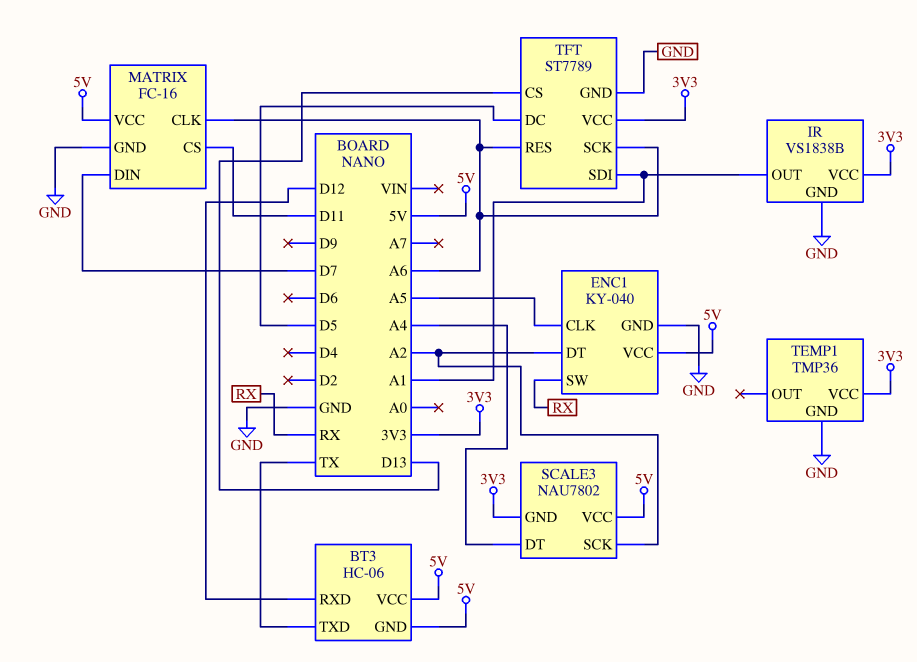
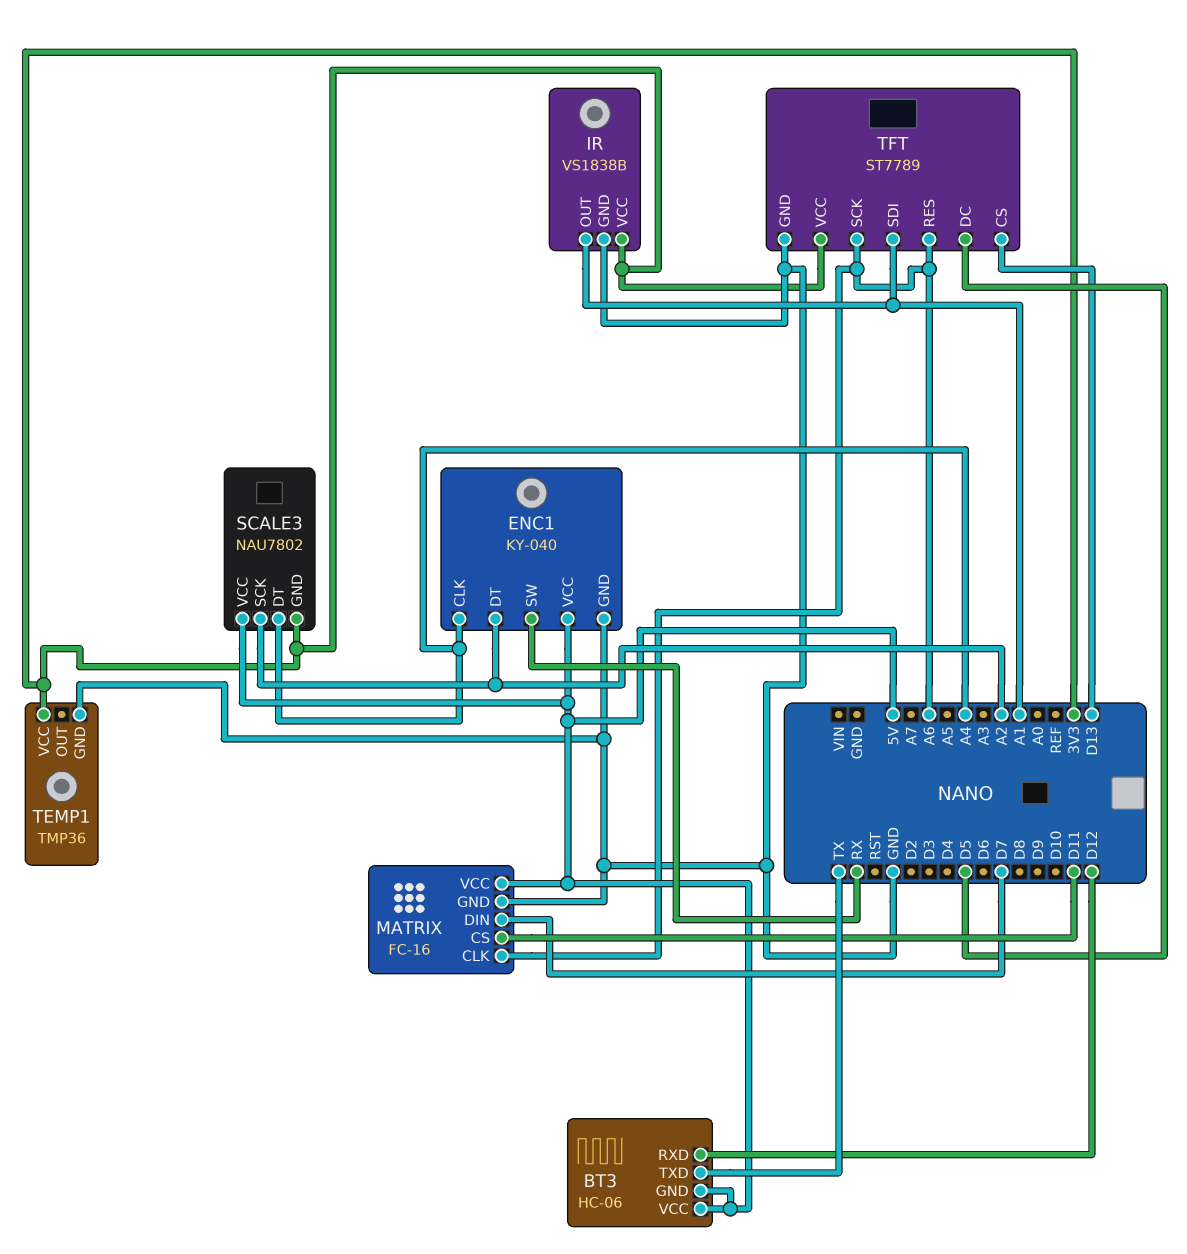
ENC1 pin CLK: A5 -> A4

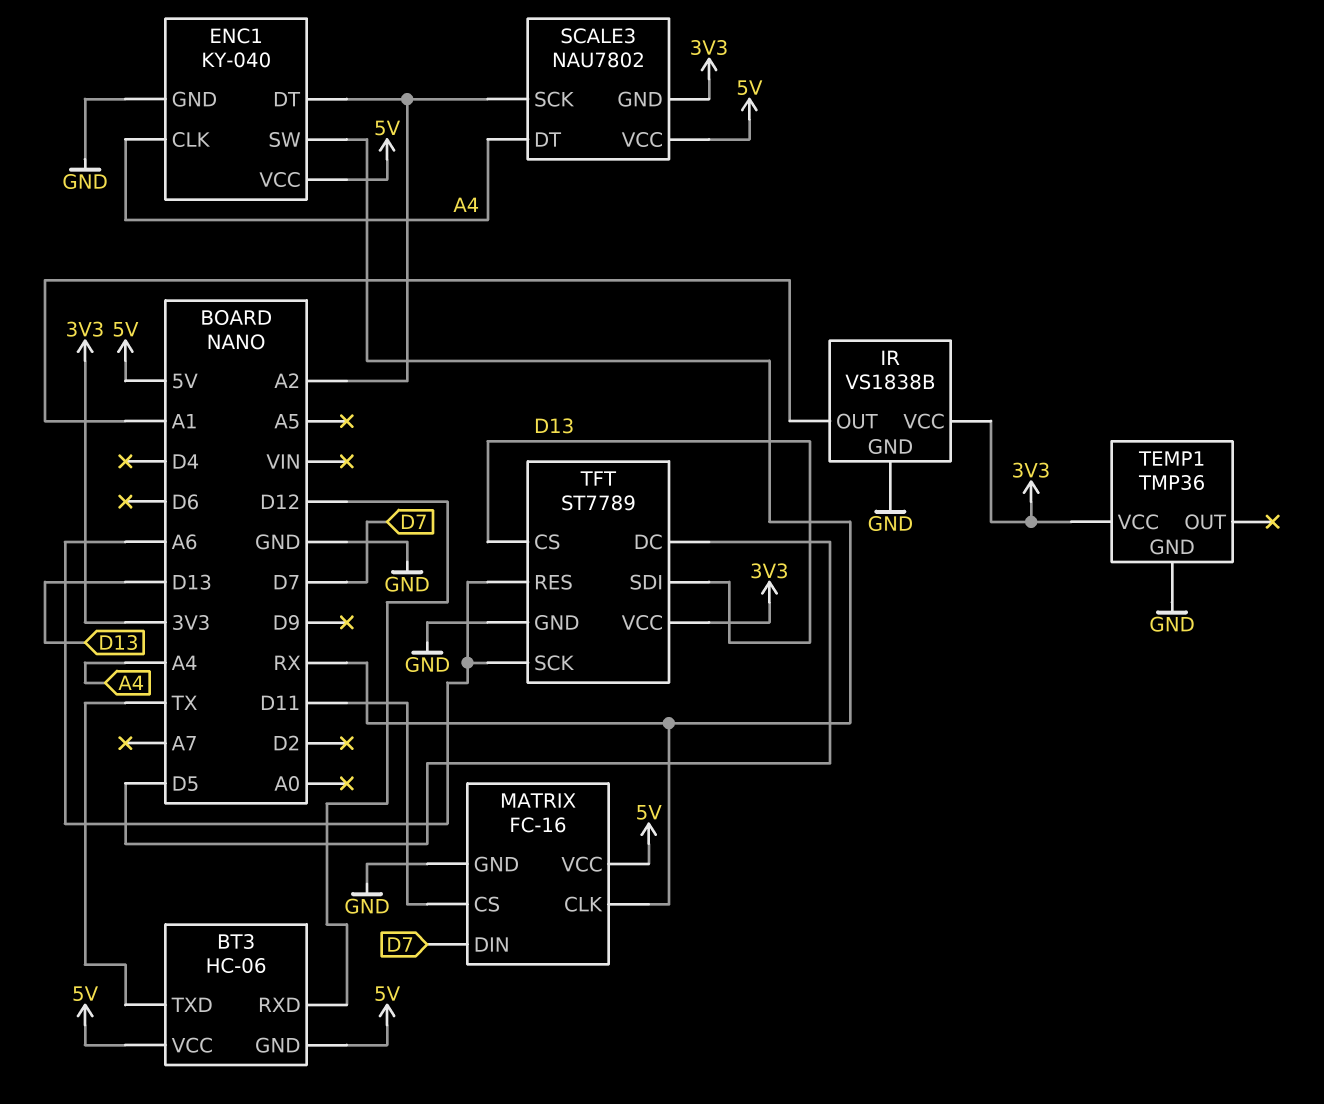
MATRIX pin CLK: A6 -> RX
TFT pin SDI: A1 -> D13

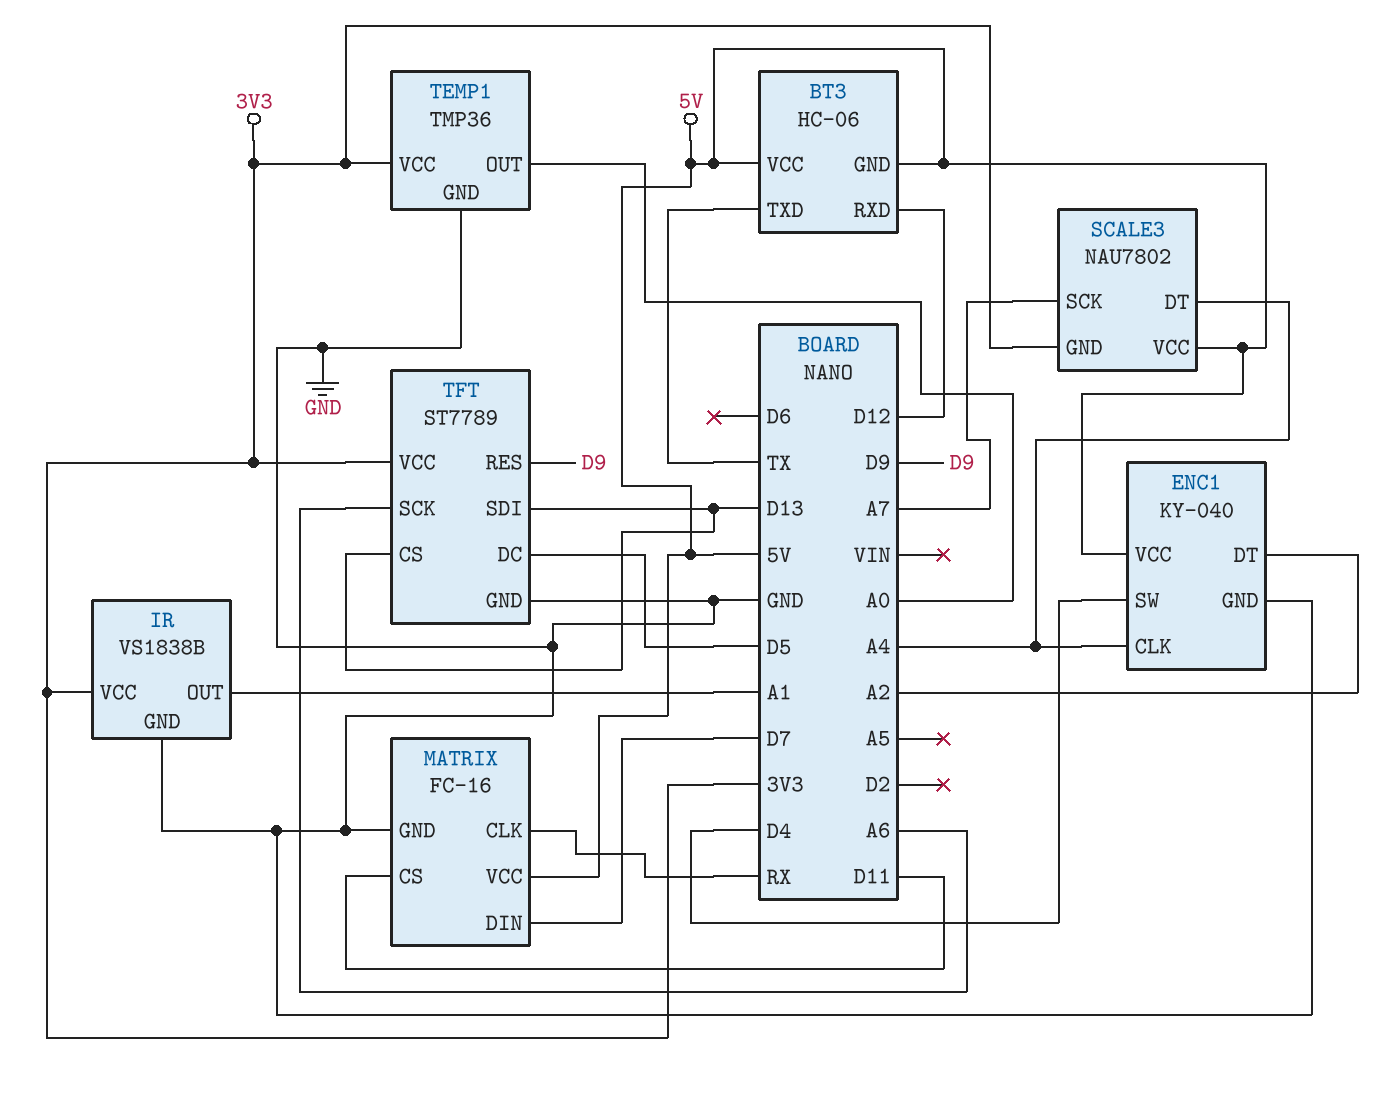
ENC1 pin SW: RX -> D4
SCALE3 pin SCK: A2 -> A7
TEMP1 pin OUT: none -> A0
TFT pin RES: A6 -> D9

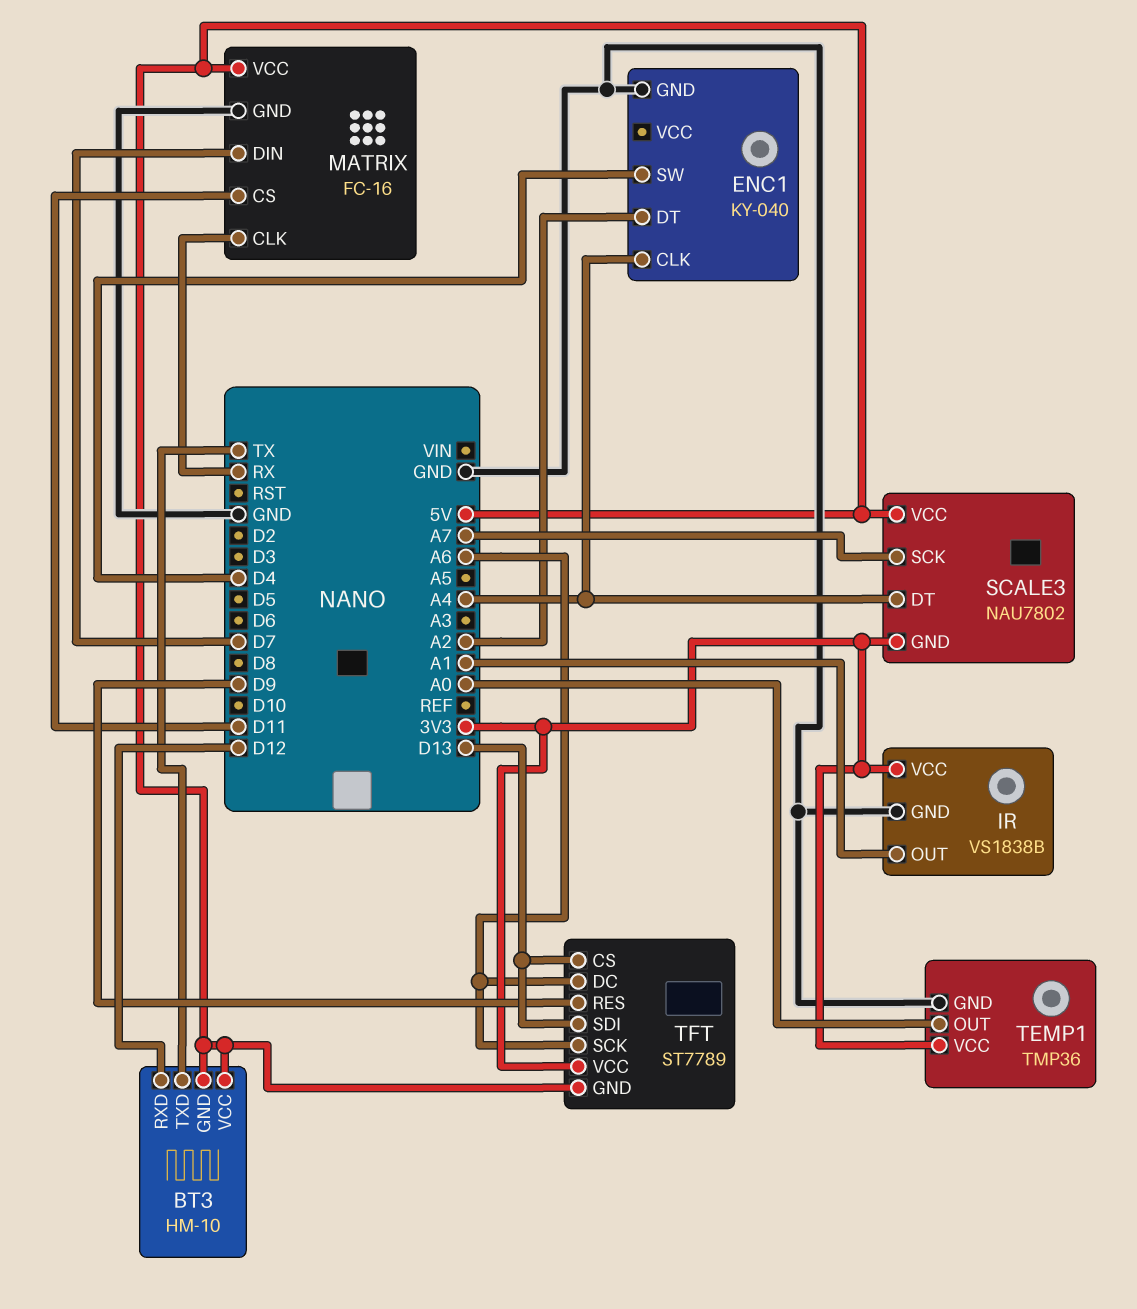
BT3: HC-06 -> HM-10
ENC1 pin VCC: 5V -> none
TFT pin DC: D5 -> A6
TFT pin GND: GND -> 5V

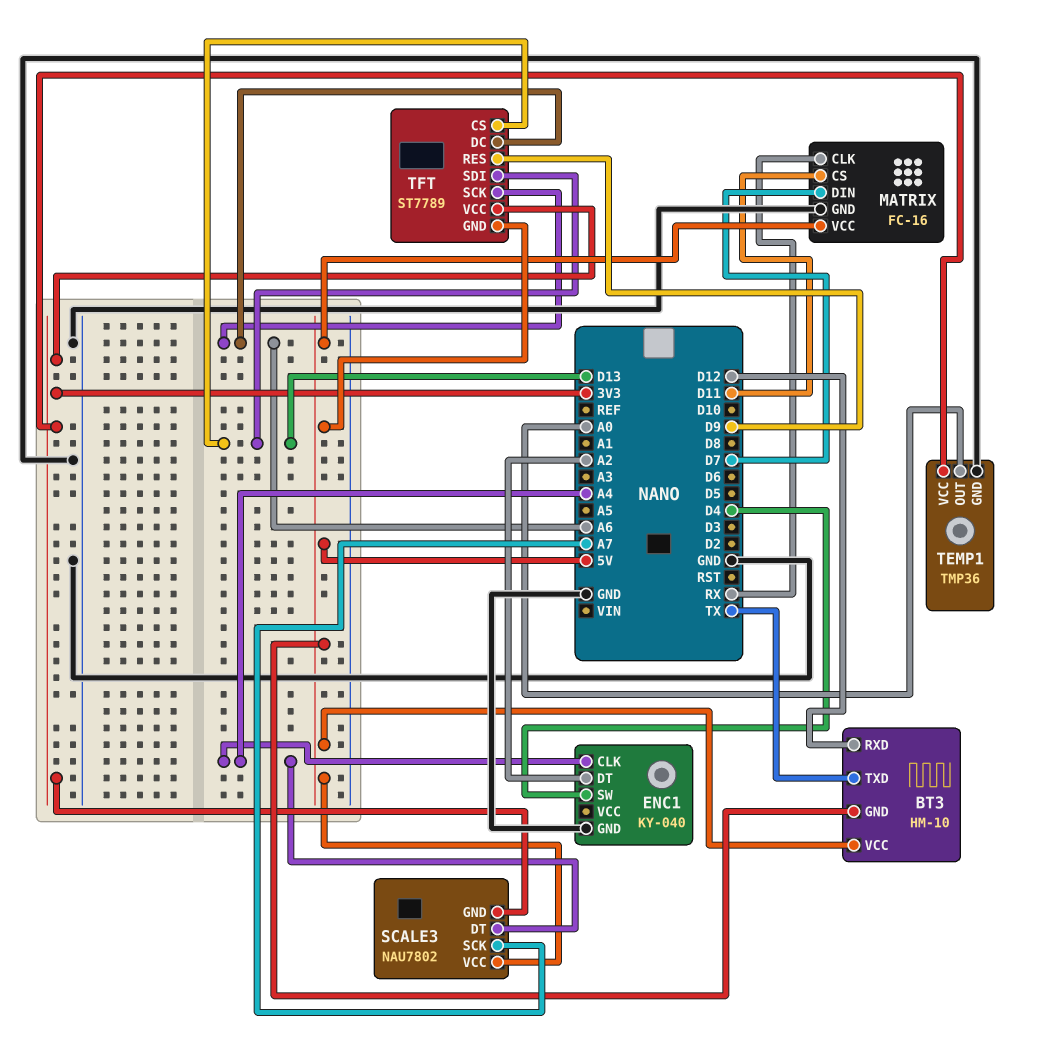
IR: VS1838B -> none
IR pin GND: GND -> none
IR pin OUT: A1 -> none
IR pin VCC: 3V3 -> none

